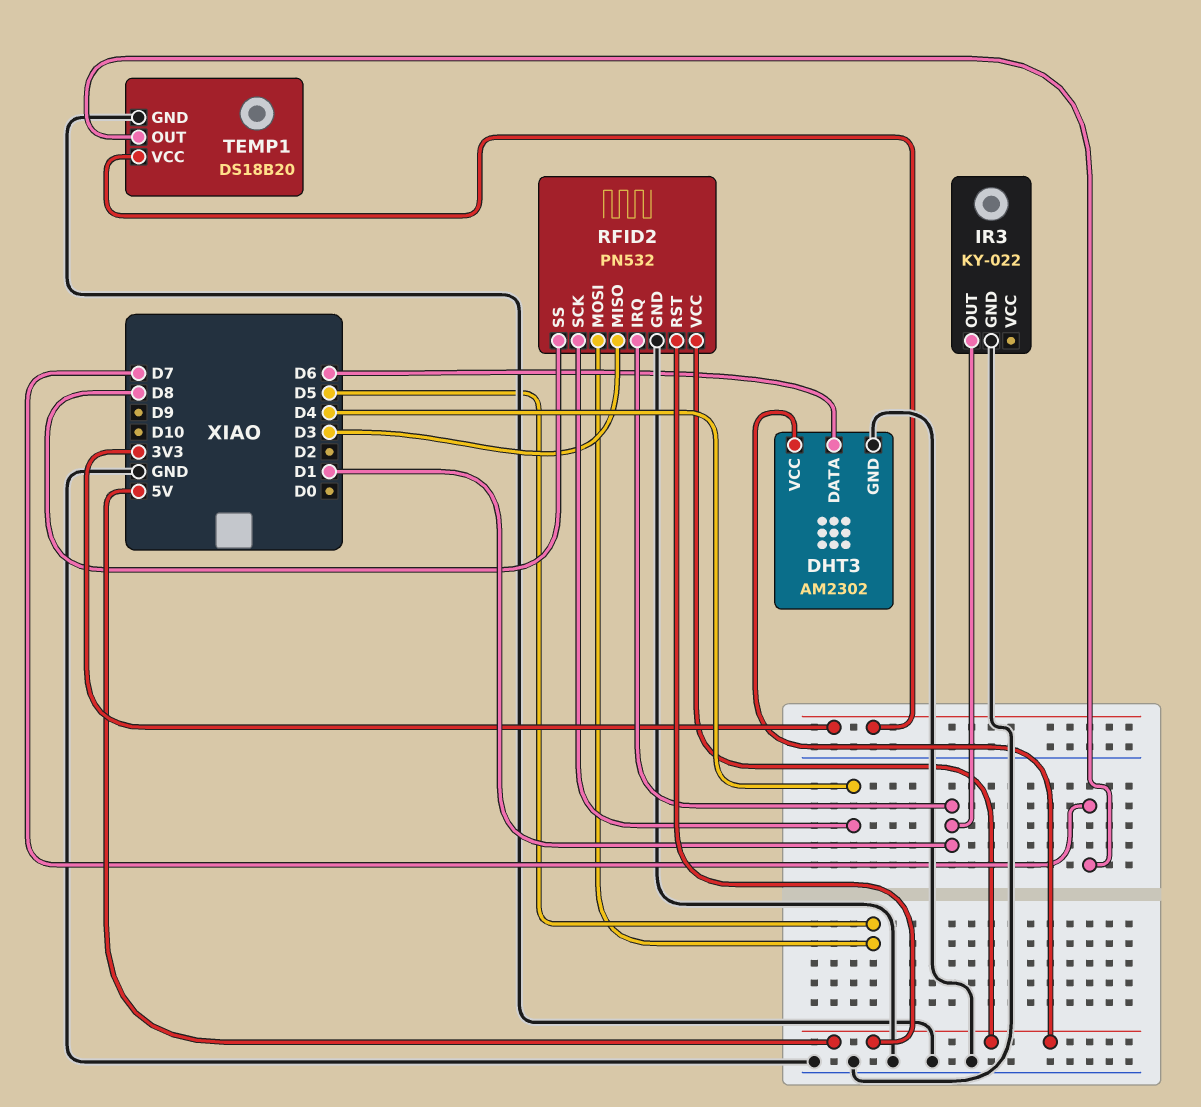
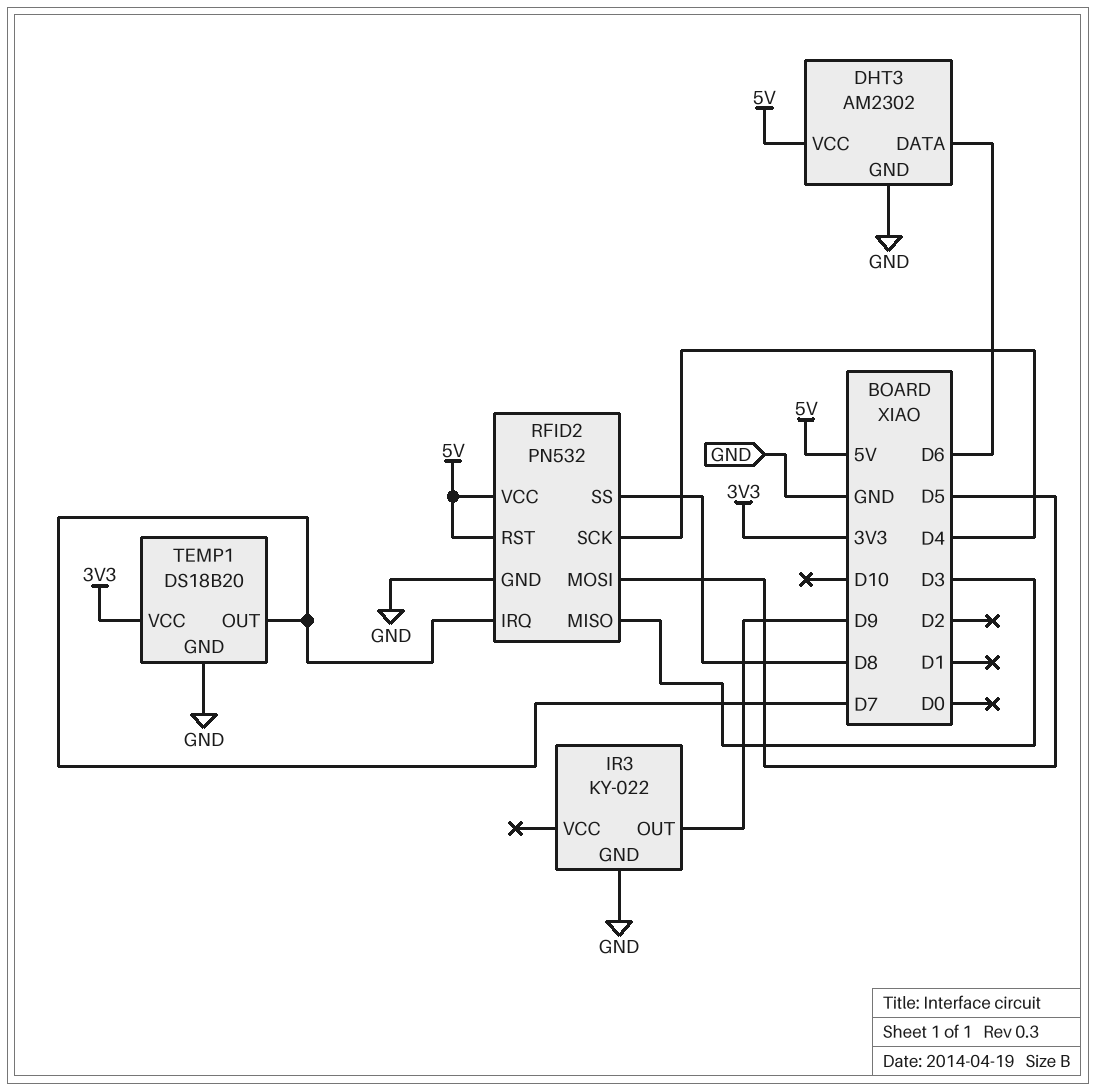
IR3 pin OUT: D1 -> D9
RFID2 pin IRQ: D1 -> D7

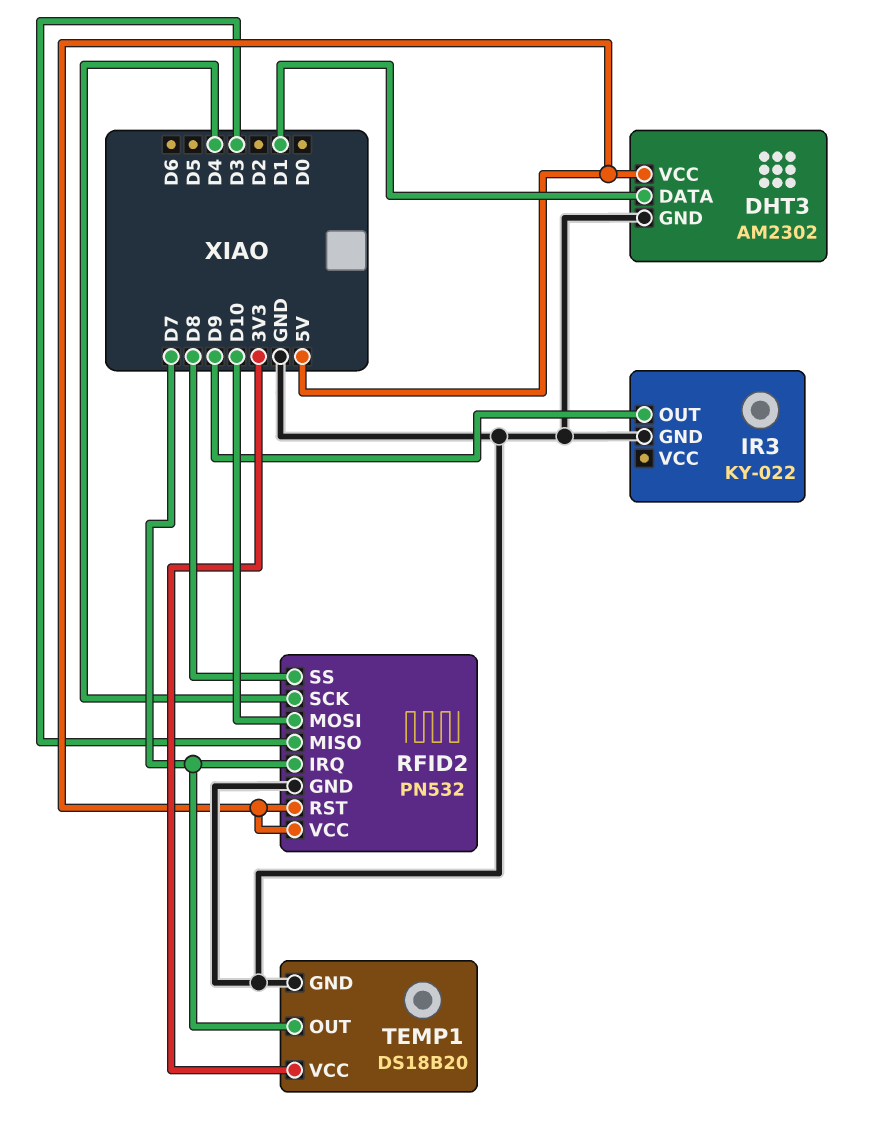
DHT3 pin DATA: D6 -> D1
RFID2 pin MOSI: D5 -> D10

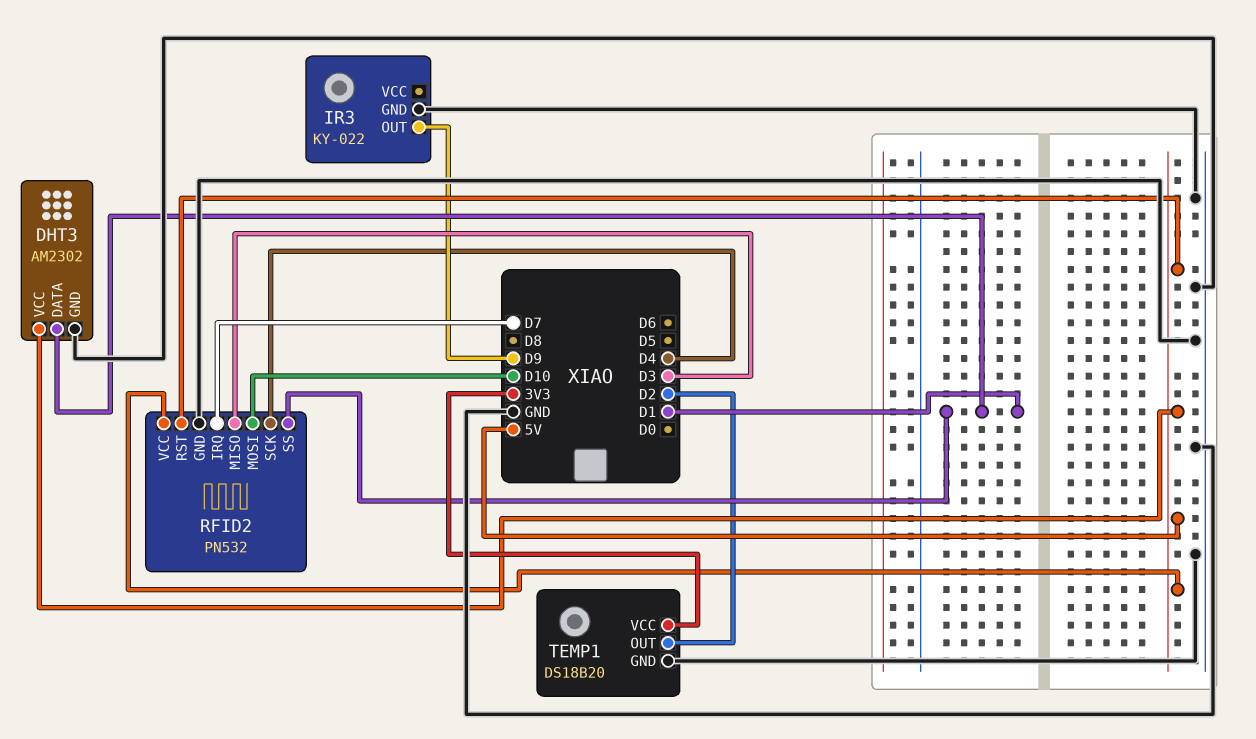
RFID2 pin SS: D8 -> D1
TEMP1 pin OUT: D7 -> D2

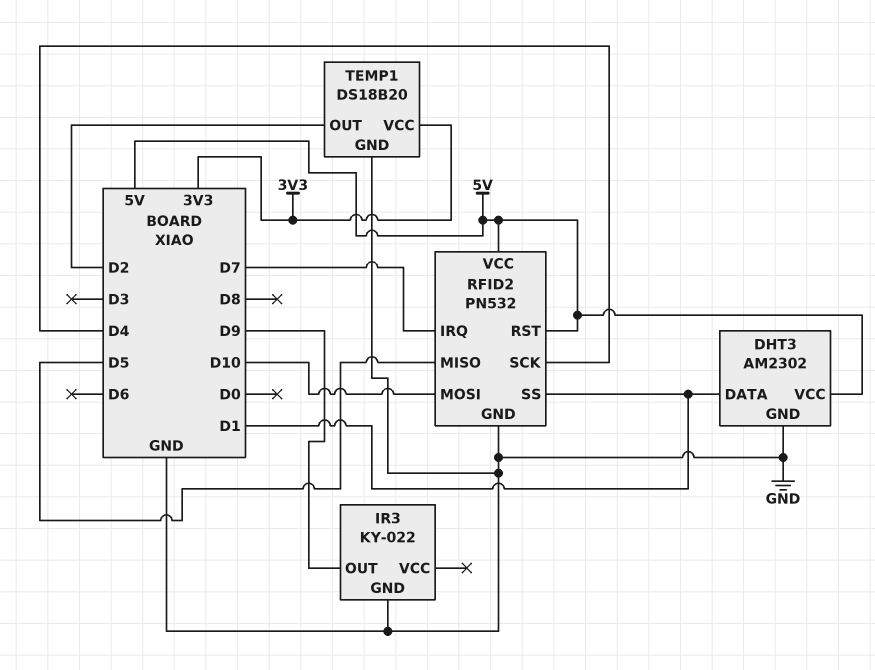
RFID2 pin MISO: D3 -> D5

